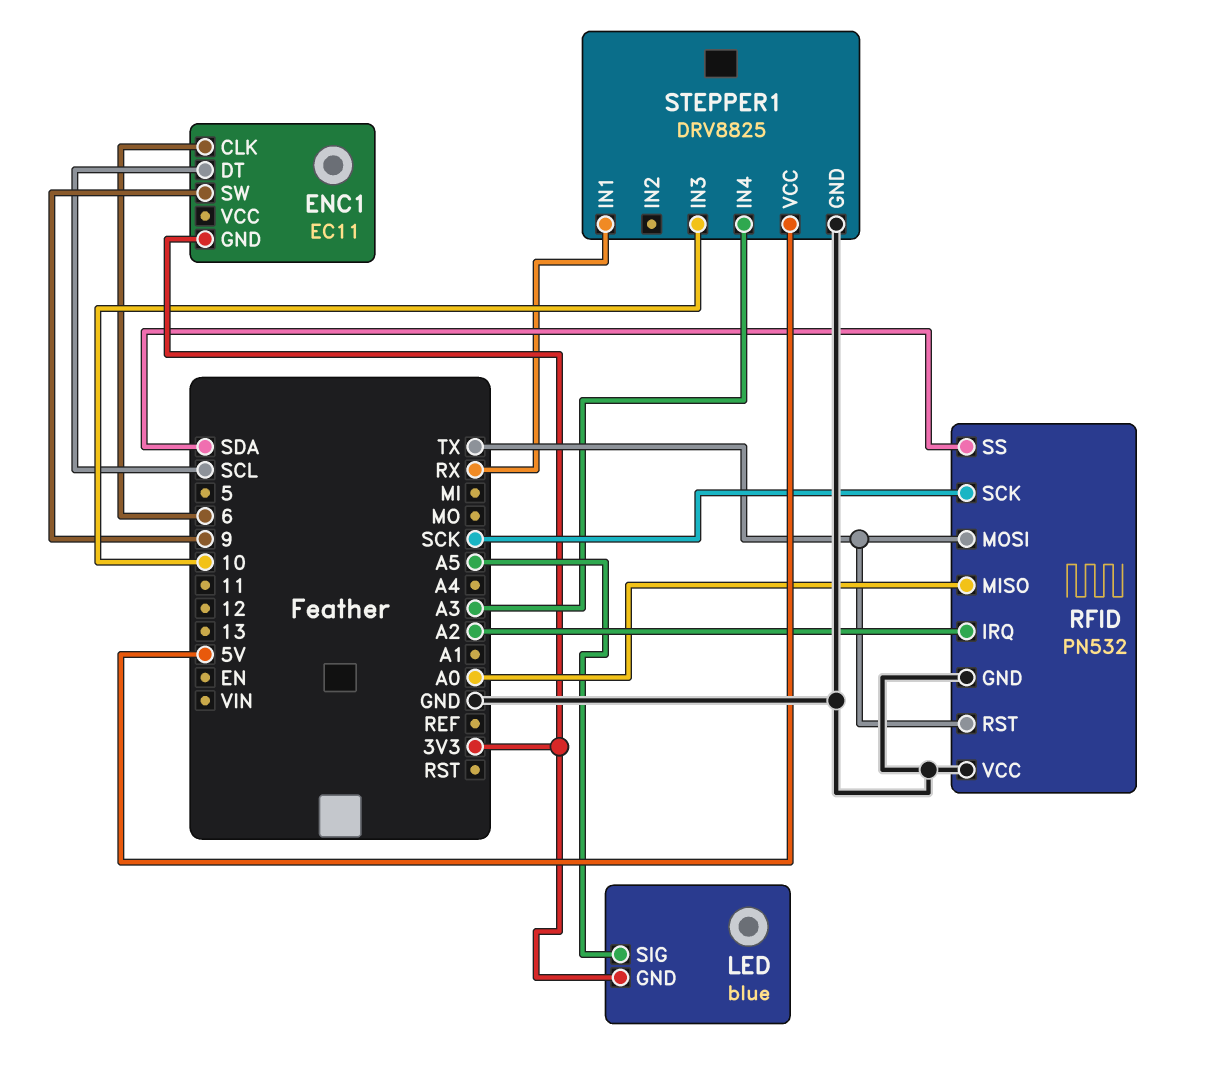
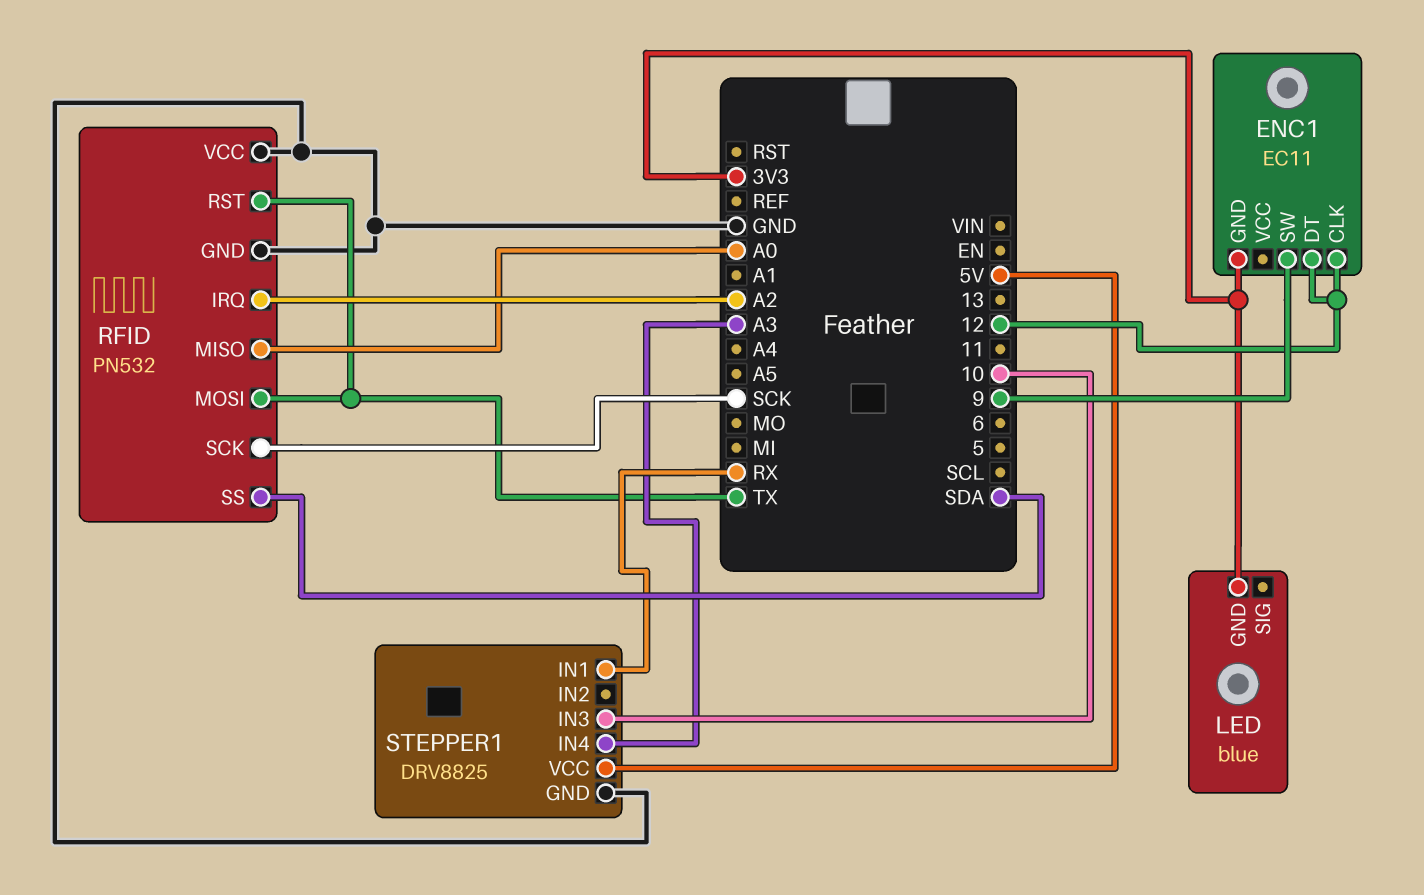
ENC1 pin CLK: 6 -> 12
ENC1 pin DT: SCL -> 12
LED pin SIG: A5 -> none

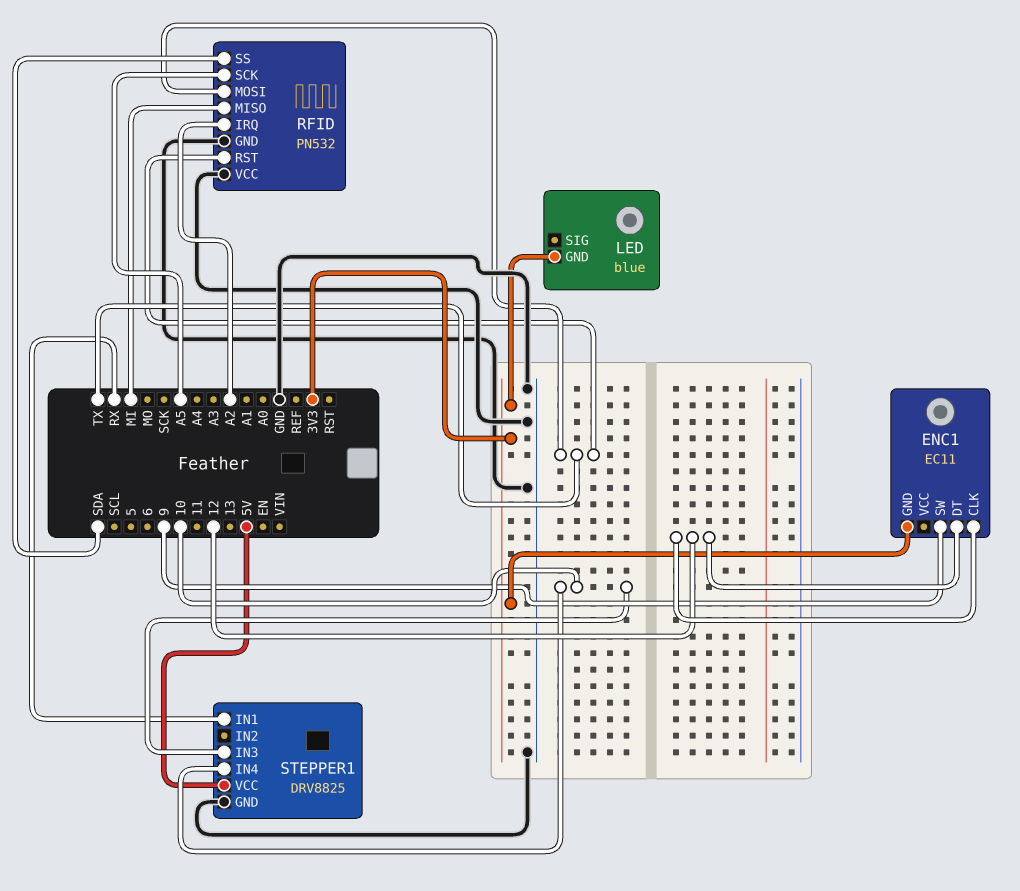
RFID pin MISO: A0 -> MI
RFID pin SCK: SCK -> A5
STEPPER1 pin IN4: A3 -> 10

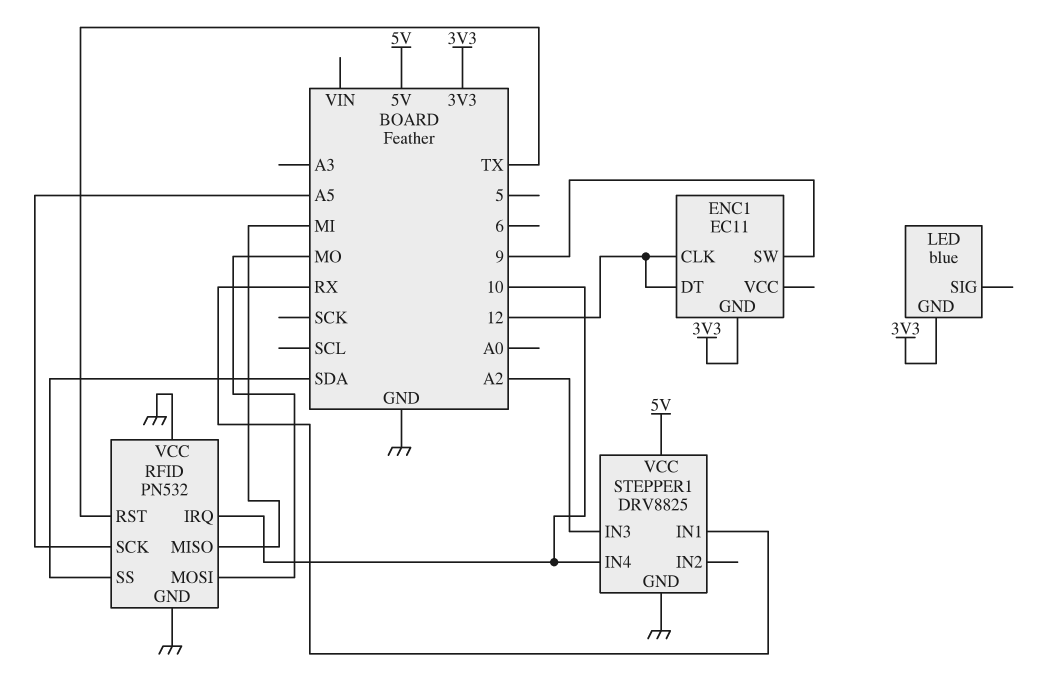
RFID pin IRQ: A2 -> 10
RFID pin MOSI: TX -> MO
STEPPER1 pin IN3: 10 -> A2

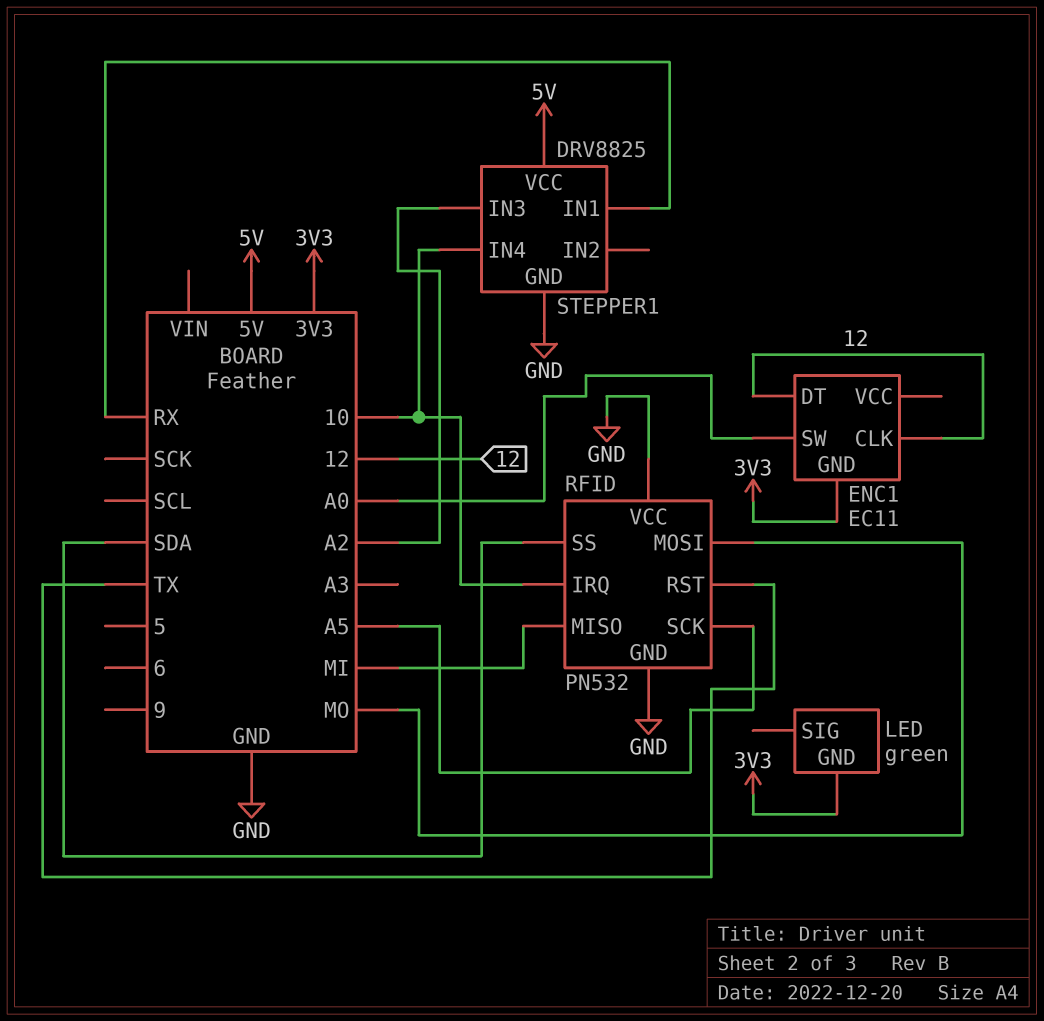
ENC1 pin SW: 9 -> A0
LED: blue -> green

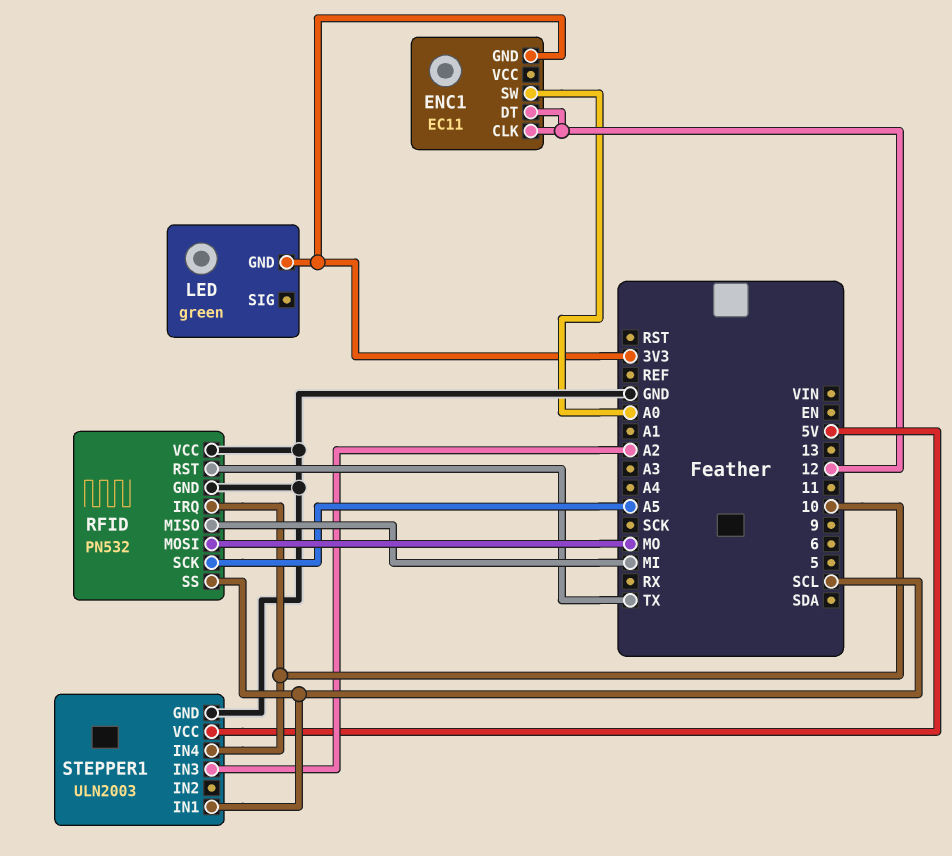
RFID pin SS: SDA -> SCL
STEPPER1: DRV8825 -> ULN2003
STEPPER1 pin IN1: RX -> SCL

